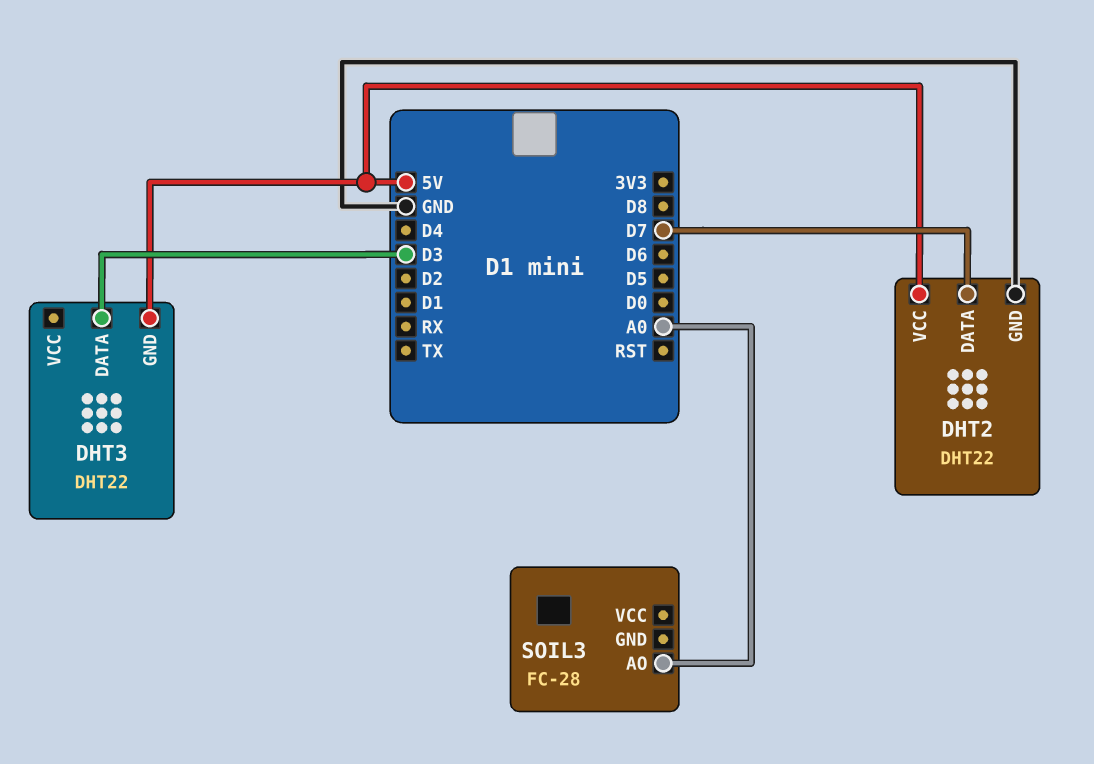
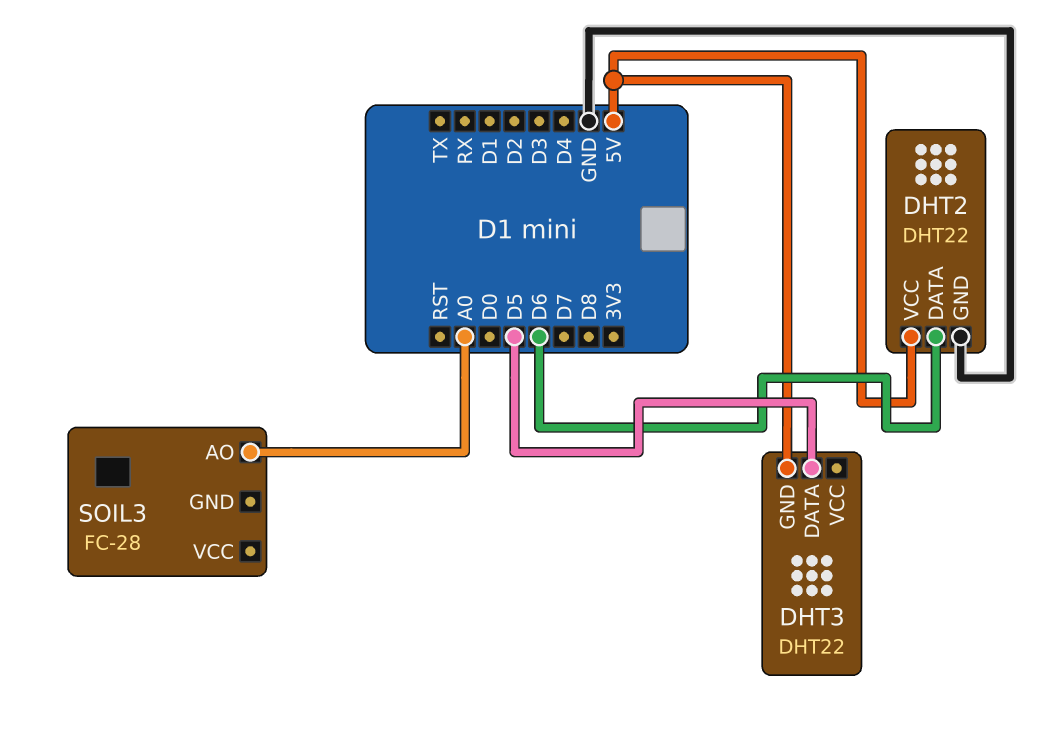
DHT2 pin DATA: D7 -> D6
DHT3 pin DATA: D3 -> D5

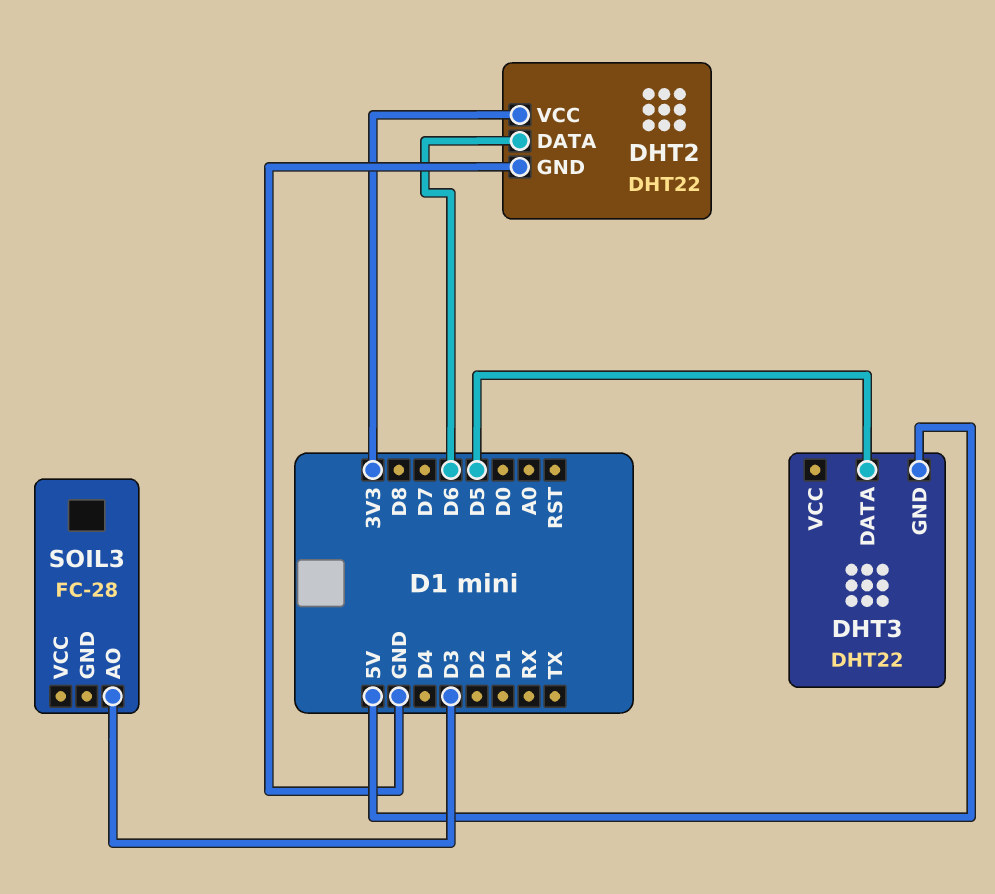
DHT2 pin VCC: 5V -> 3V3
SOIL3 pin AO: A0 -> D3

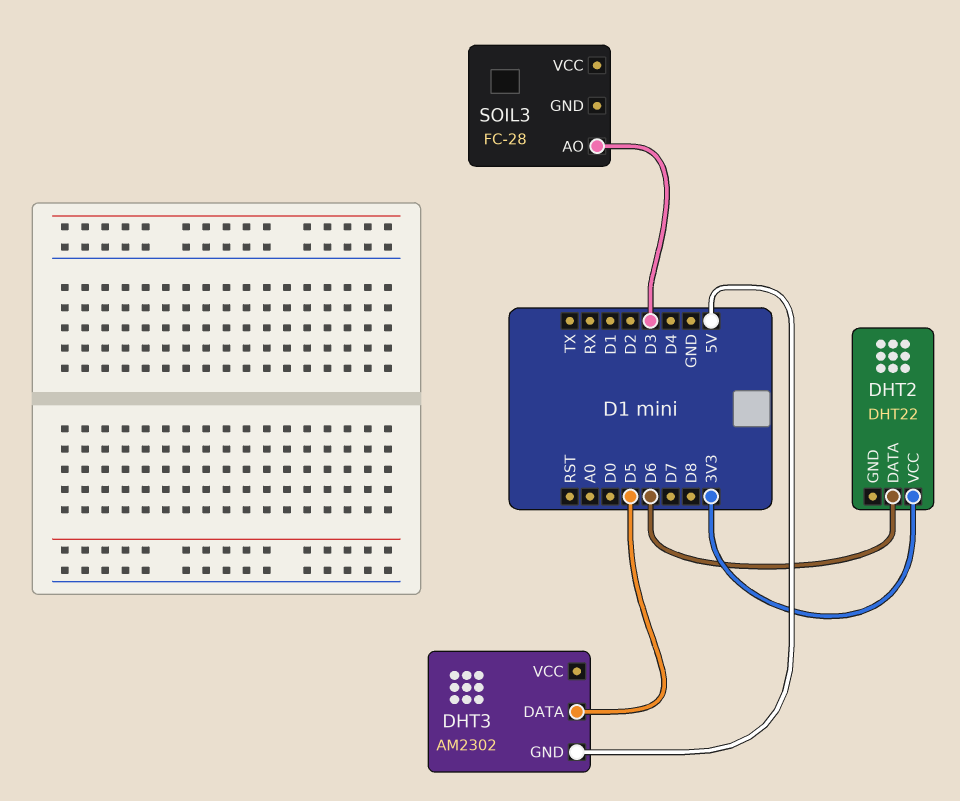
DHT2 pin GND: GND -> none
DHT3: DHT22 -> AM2302

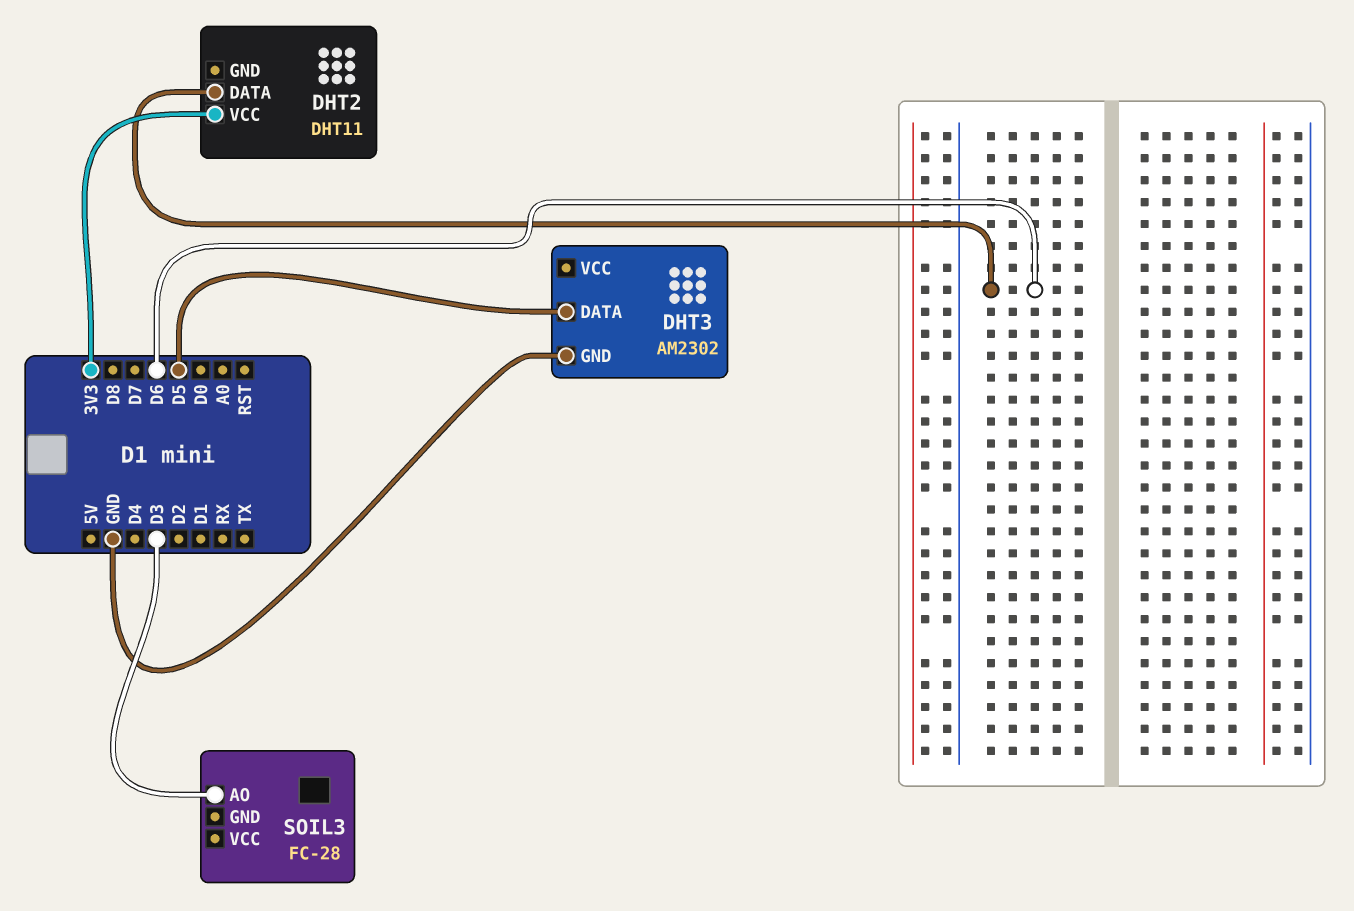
DHT2: DHT22 -> DHT11
DHT3 pin GND: 5V -> GND

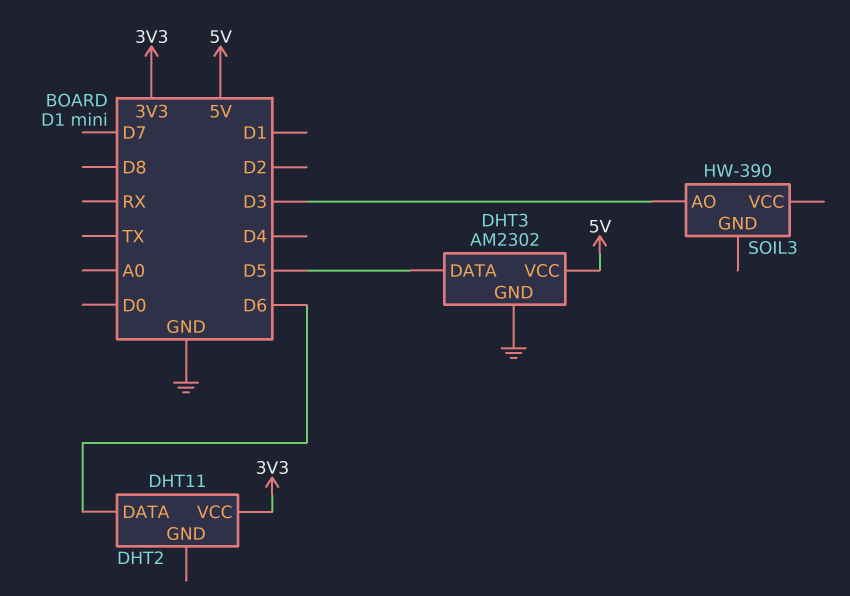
DHT3 pin VCC: none -> 5V
SOIL3: FC-28 -> HW-390

